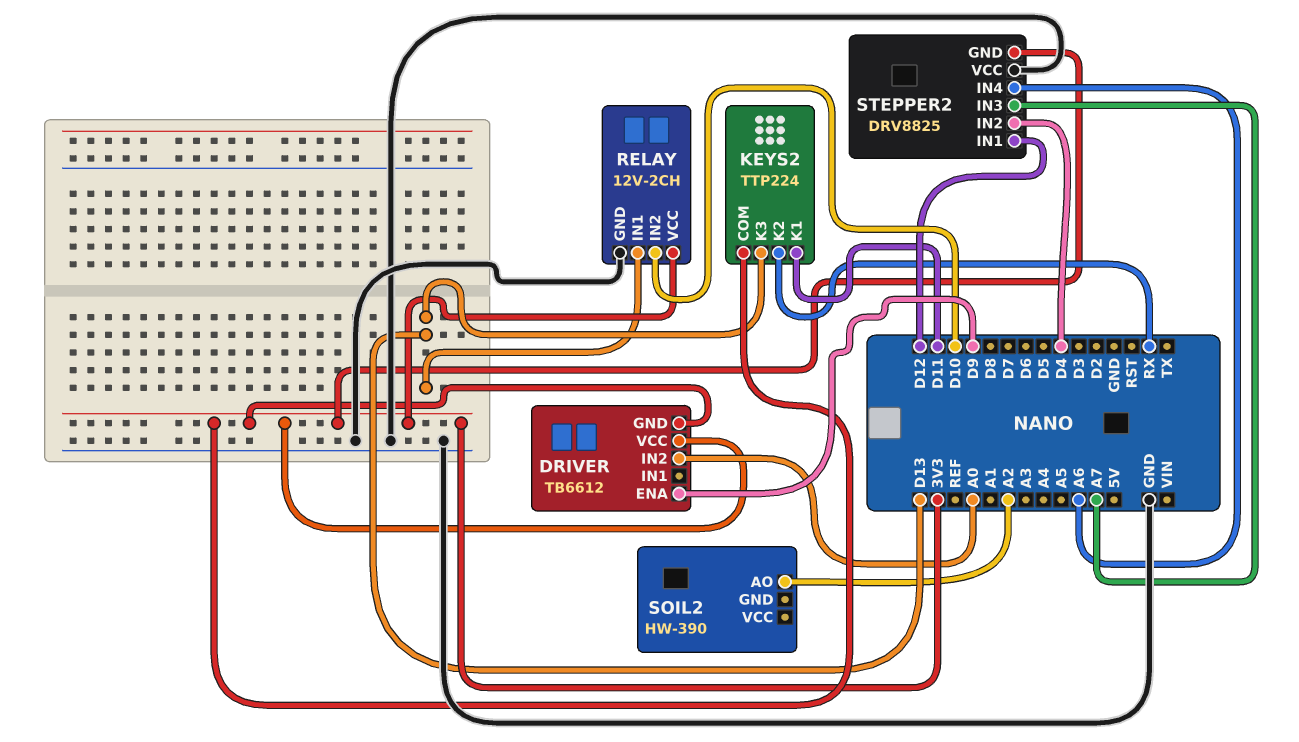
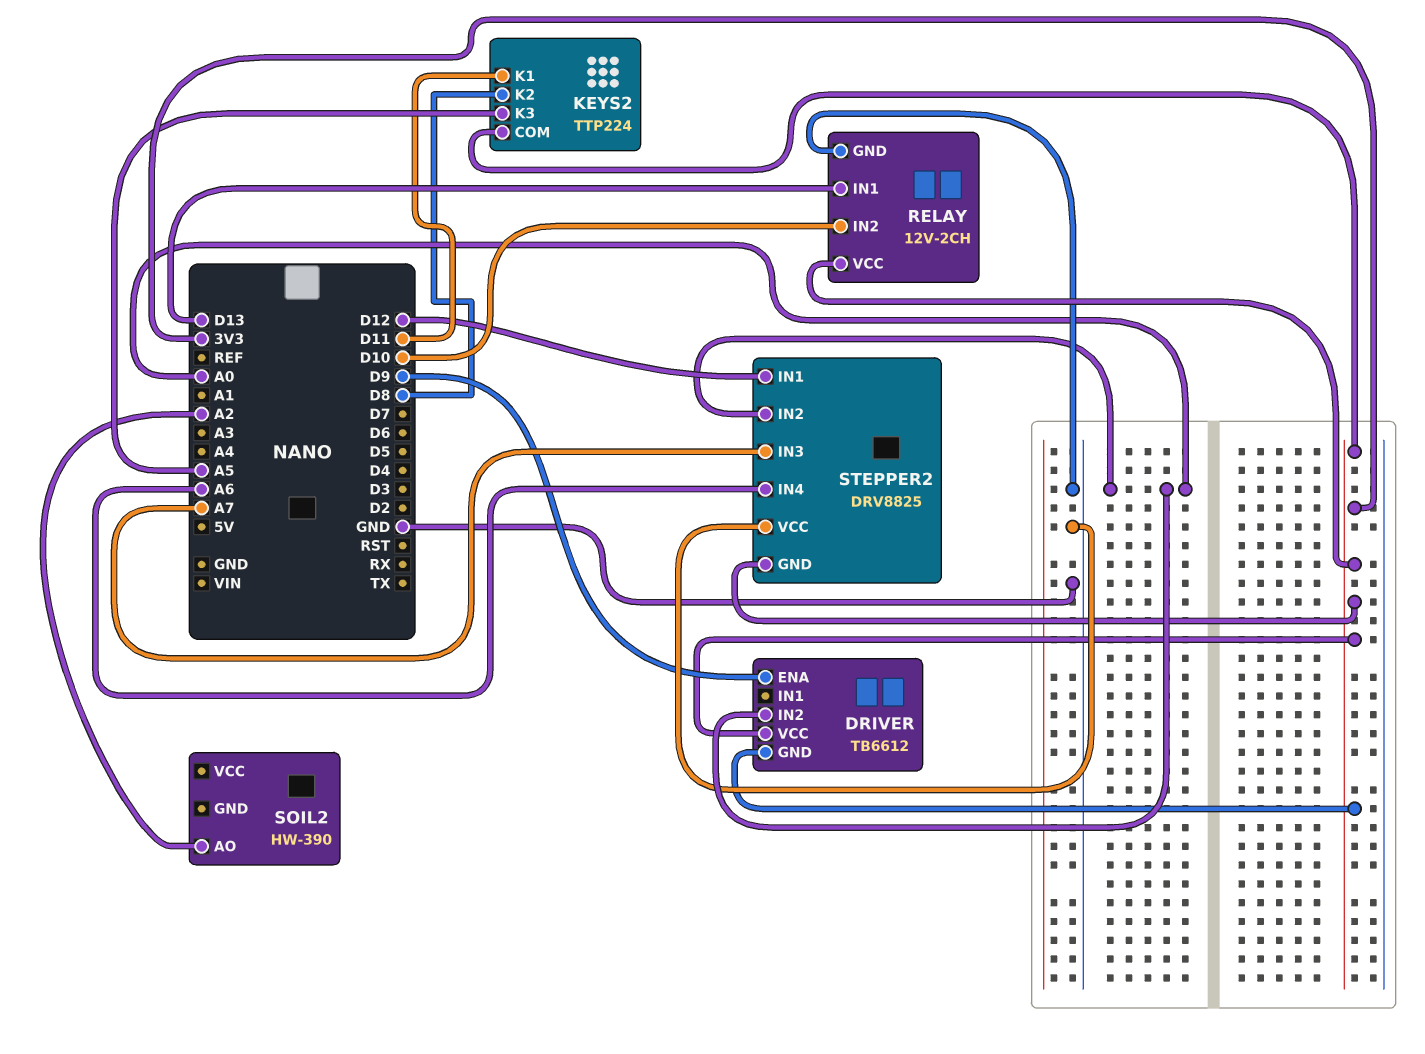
KEYS2 pin K2: RX -> D8
KEYS2 pin K3: D13 -> A5
STEPPER2 pin IN2: D4 -> A0

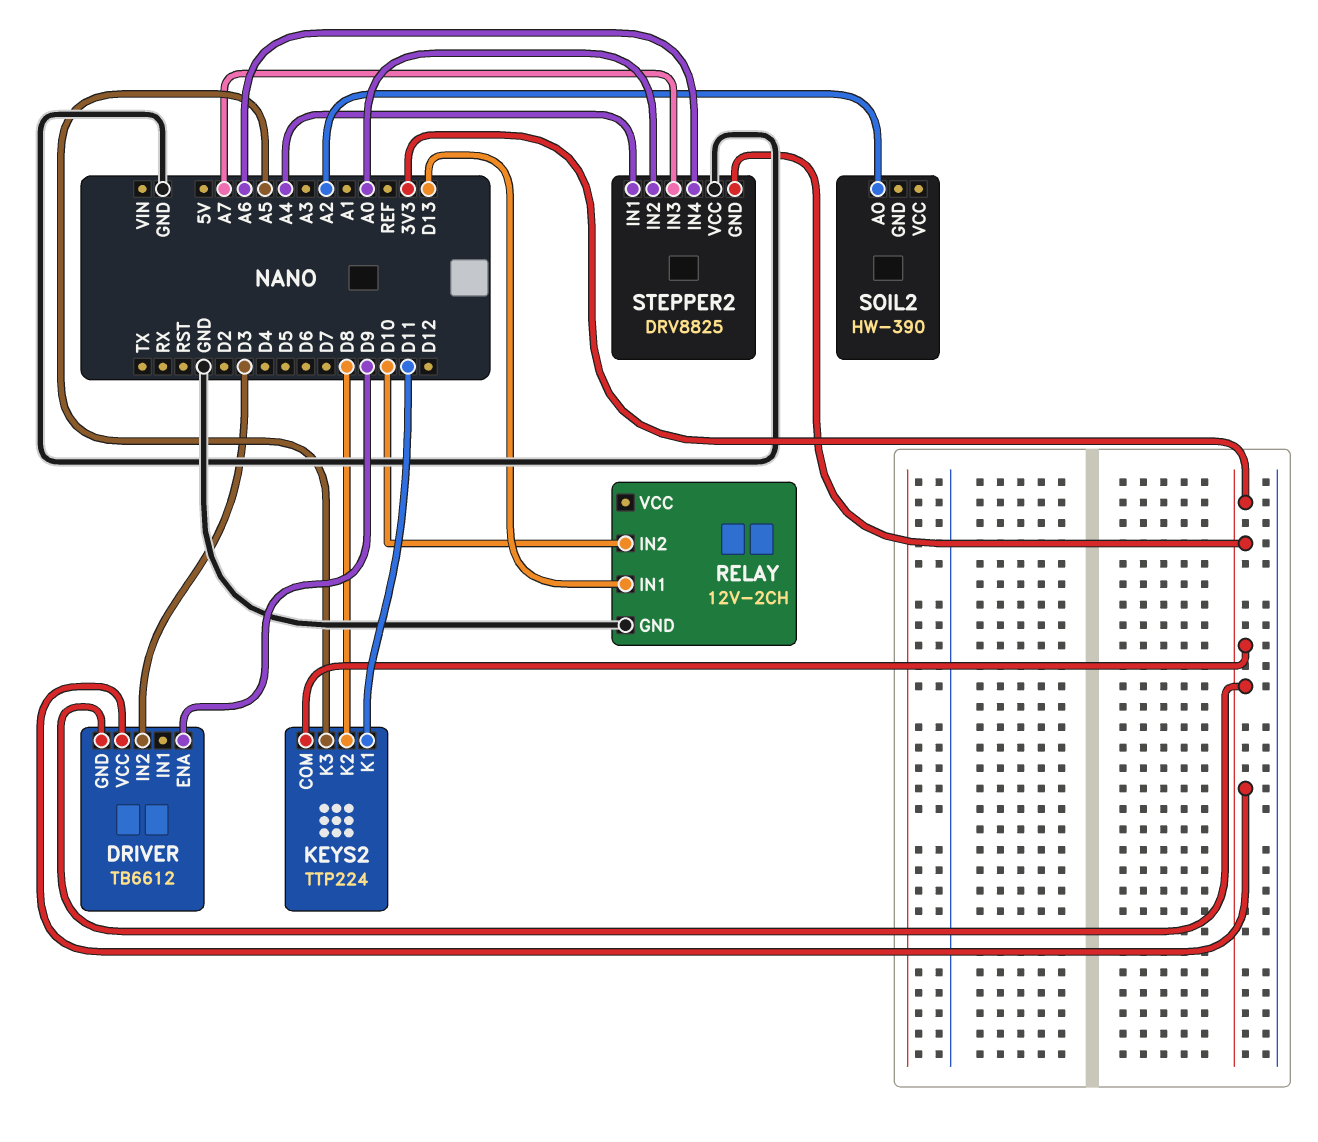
DRIVER pin IN2: A0 -> D3
RELAY pin VCC: 3V3 -> none
STEPPER2 pin IN1: D12 -> A4

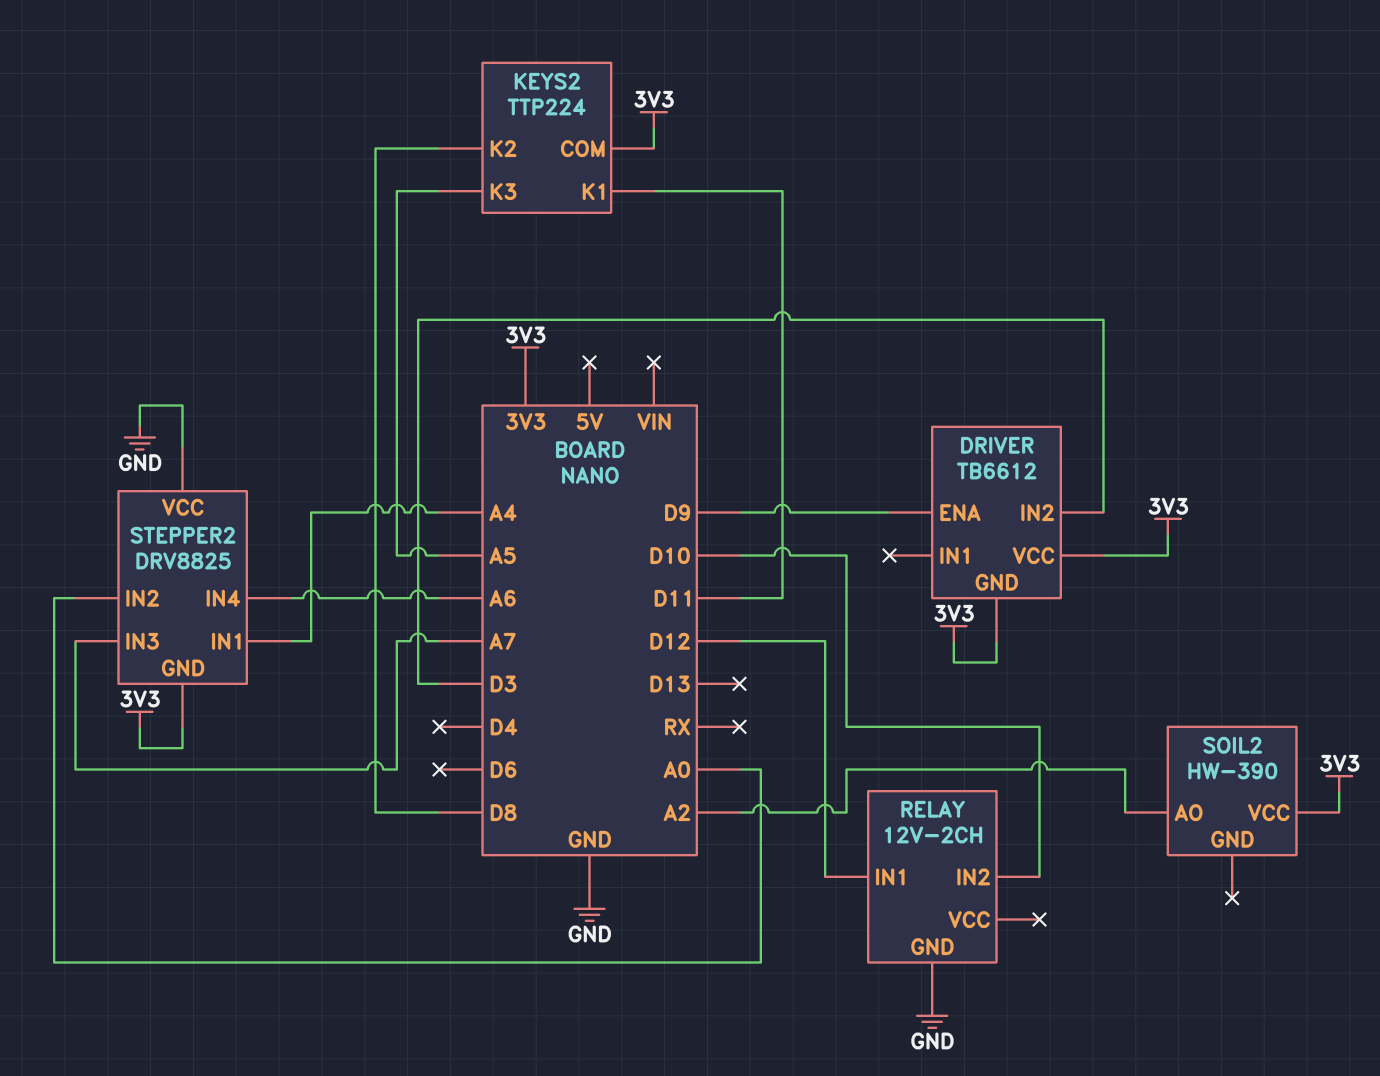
RELAY pin IN1: D13 -> D12
SOIL2 pin VCC: none -> 3V3

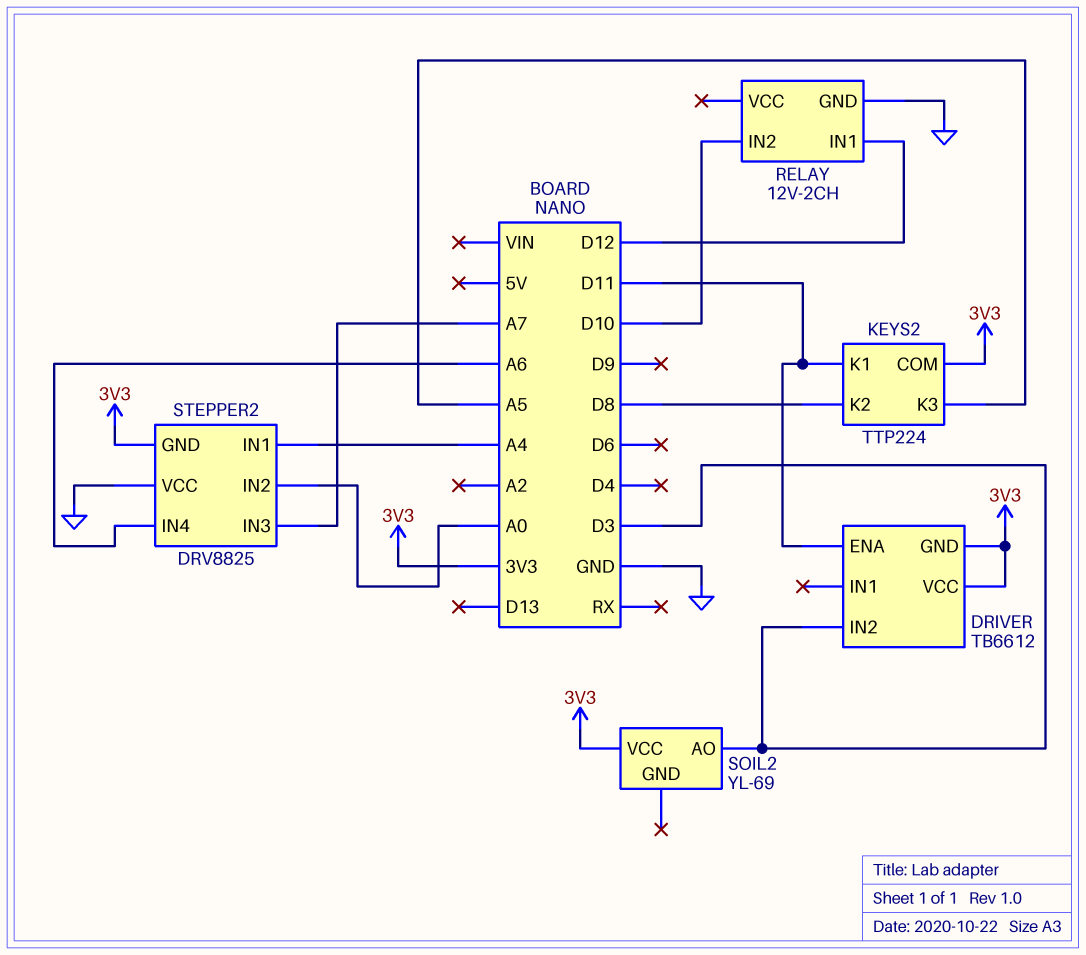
DRIVER pin ENA: D9 -> D11
SOIL2: HW-390 -> YL-69
SOIL2 pin AO: A2 -> D3

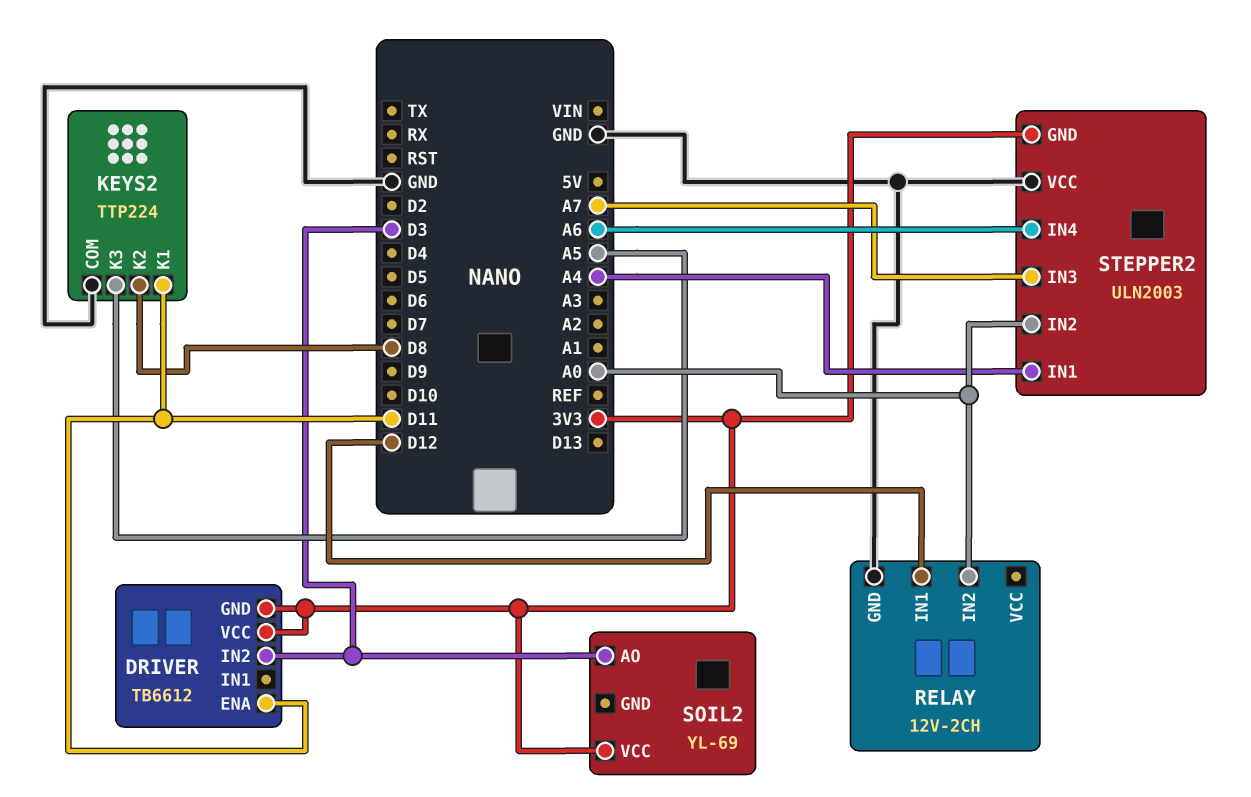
KEYS2 pin COM: 3V3 -> GND
RELAY pin IN2: D10 -> A0
STEPPER2: DRV8825 -> ULN2003

